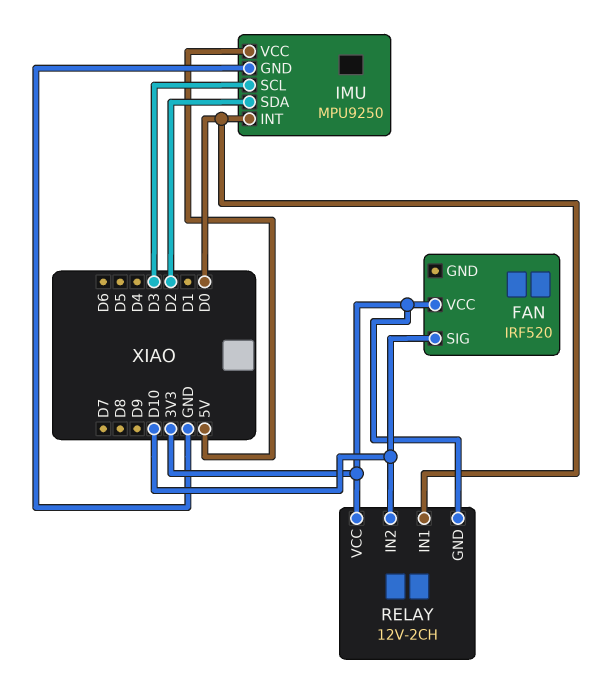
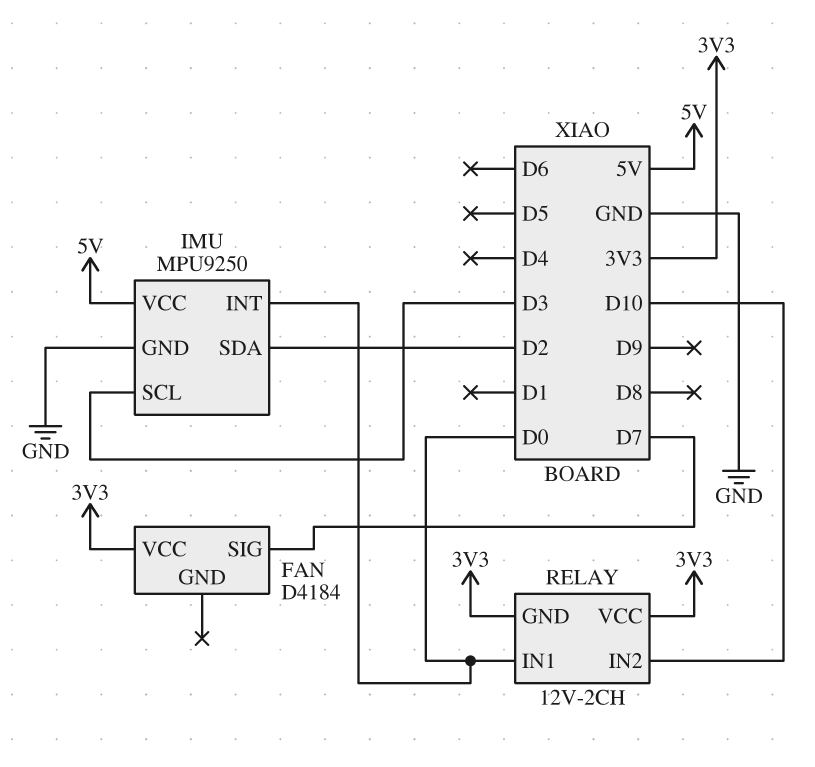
FAN: IRF520 -> D4184
FAN pin SIG: D10 -> D7

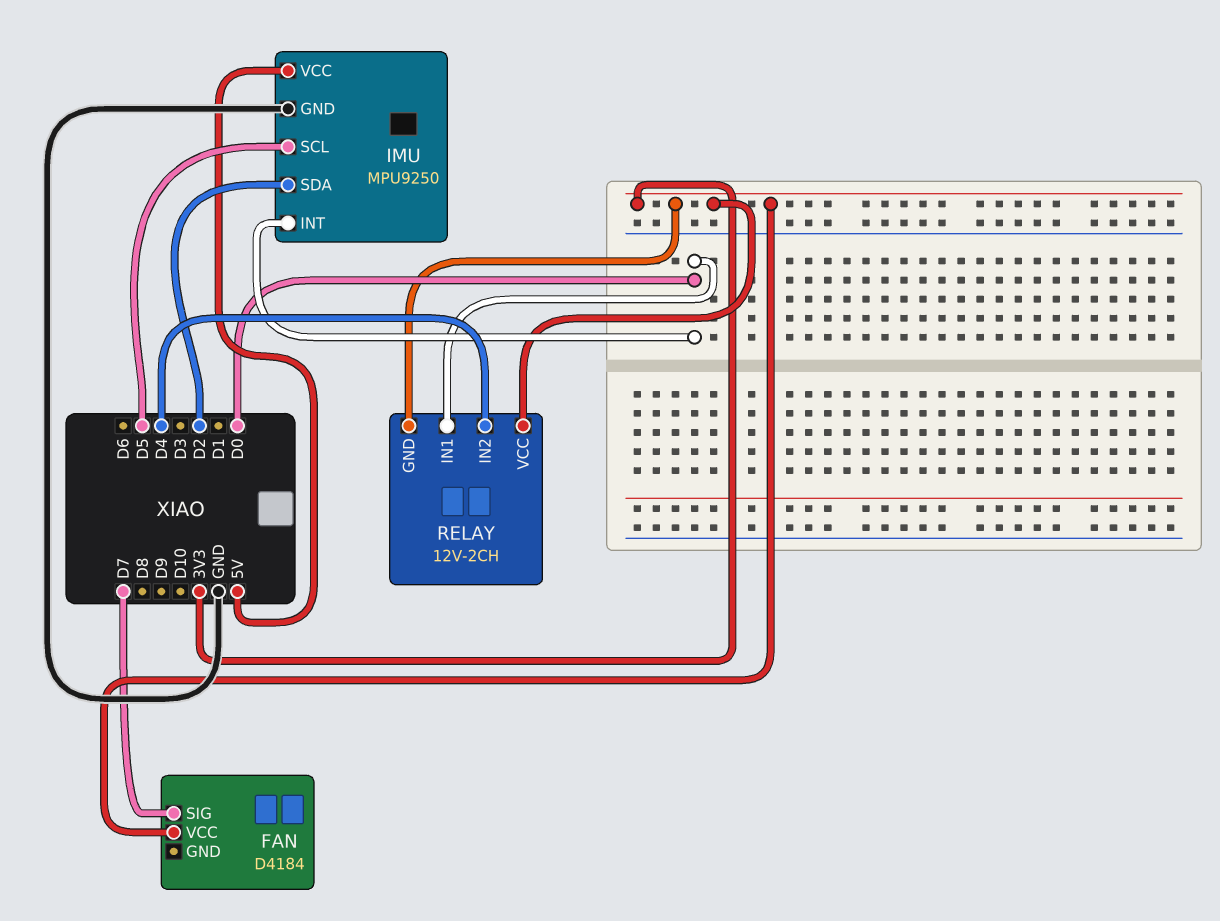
IMU pin SCL: D3 -> D5
RELAY pin IN2: D10 -> D4

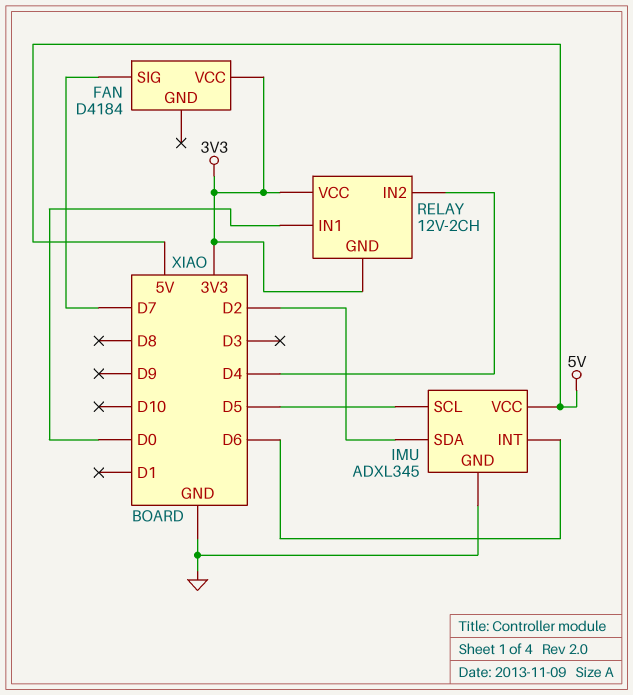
IMU: MPU9250 -> ADXL345
IMU pin INT: D0 -> D6

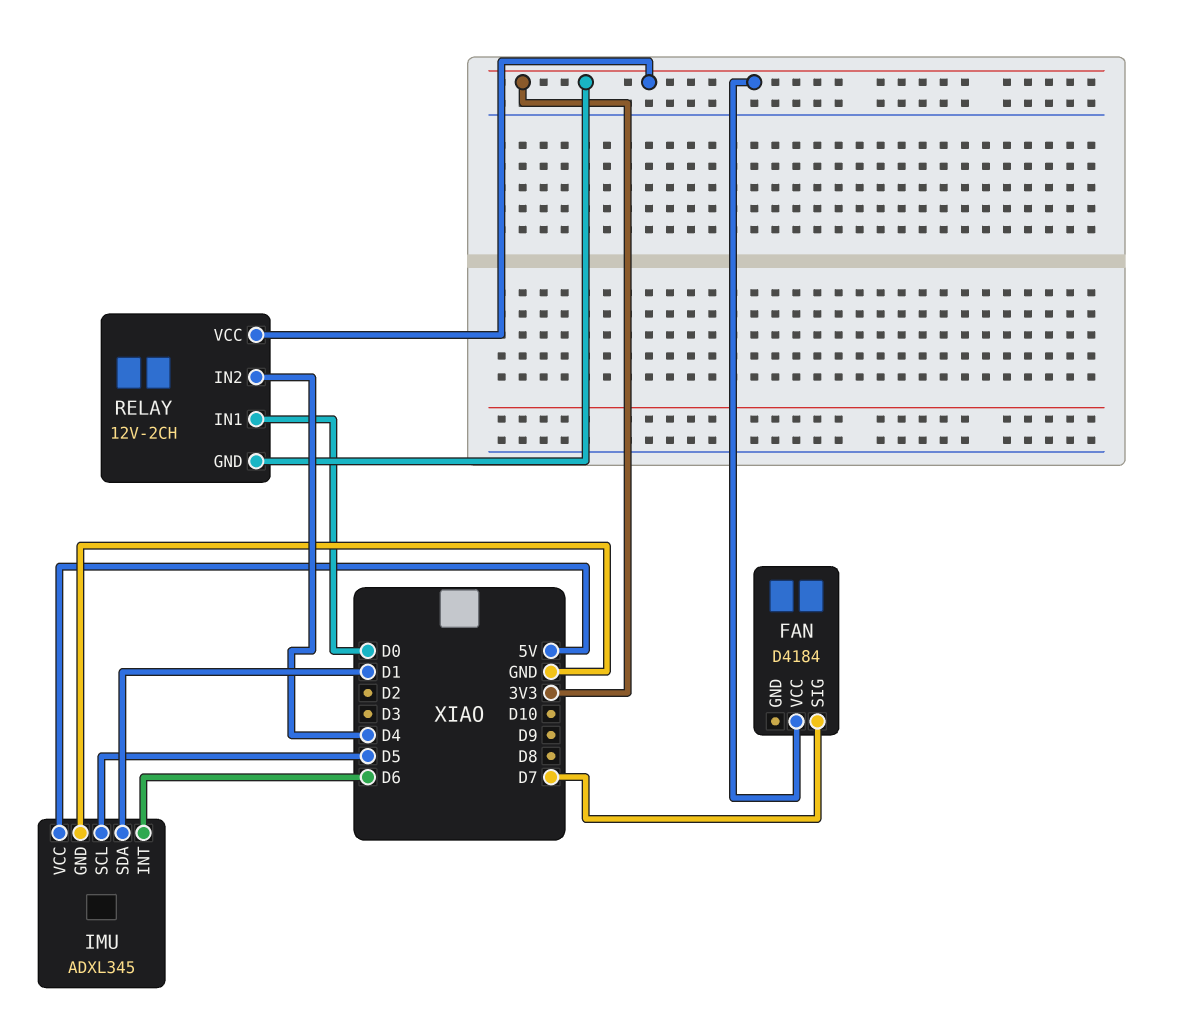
IMU pin SDA: D2 -> D1

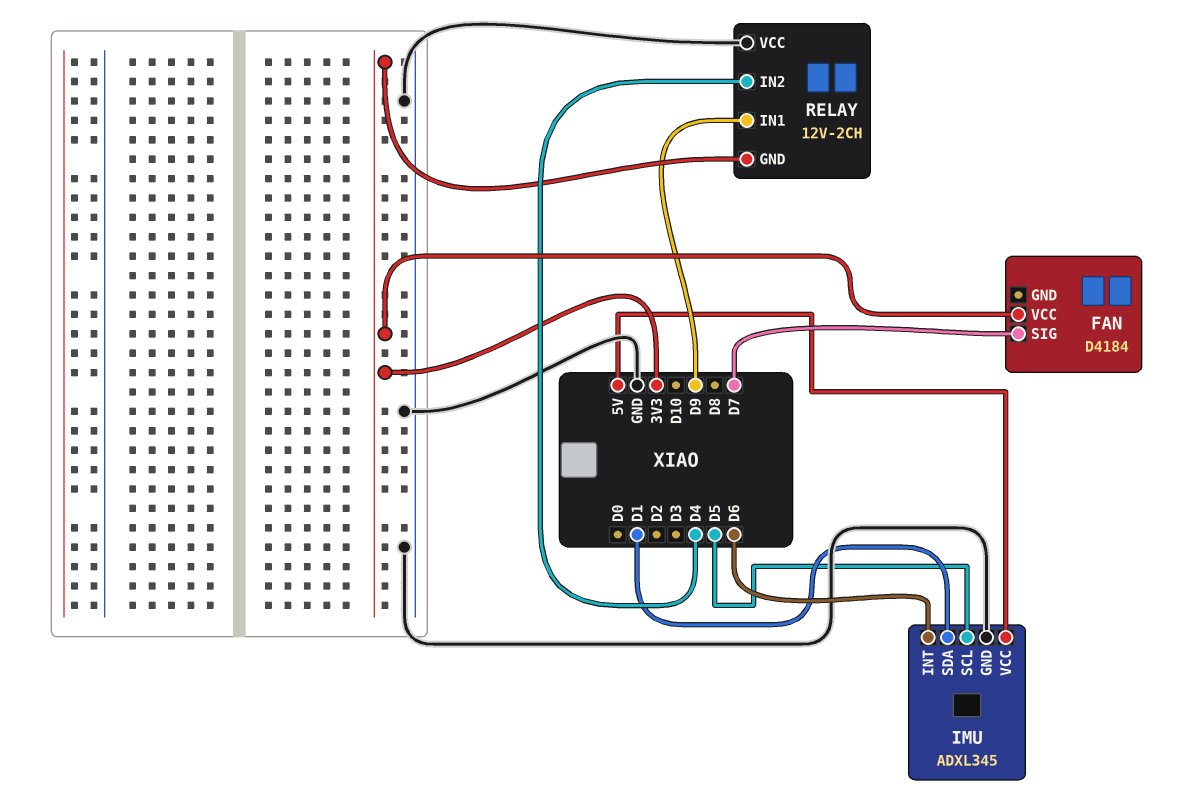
RELAY pin IN1: D0 -> D9
RELAY pin VCC: 3V3 -> GND

